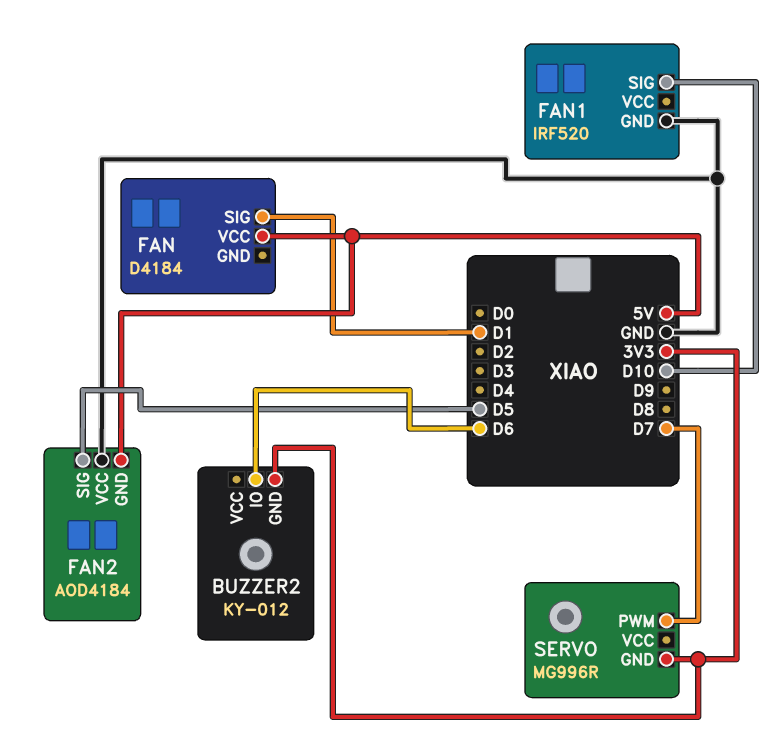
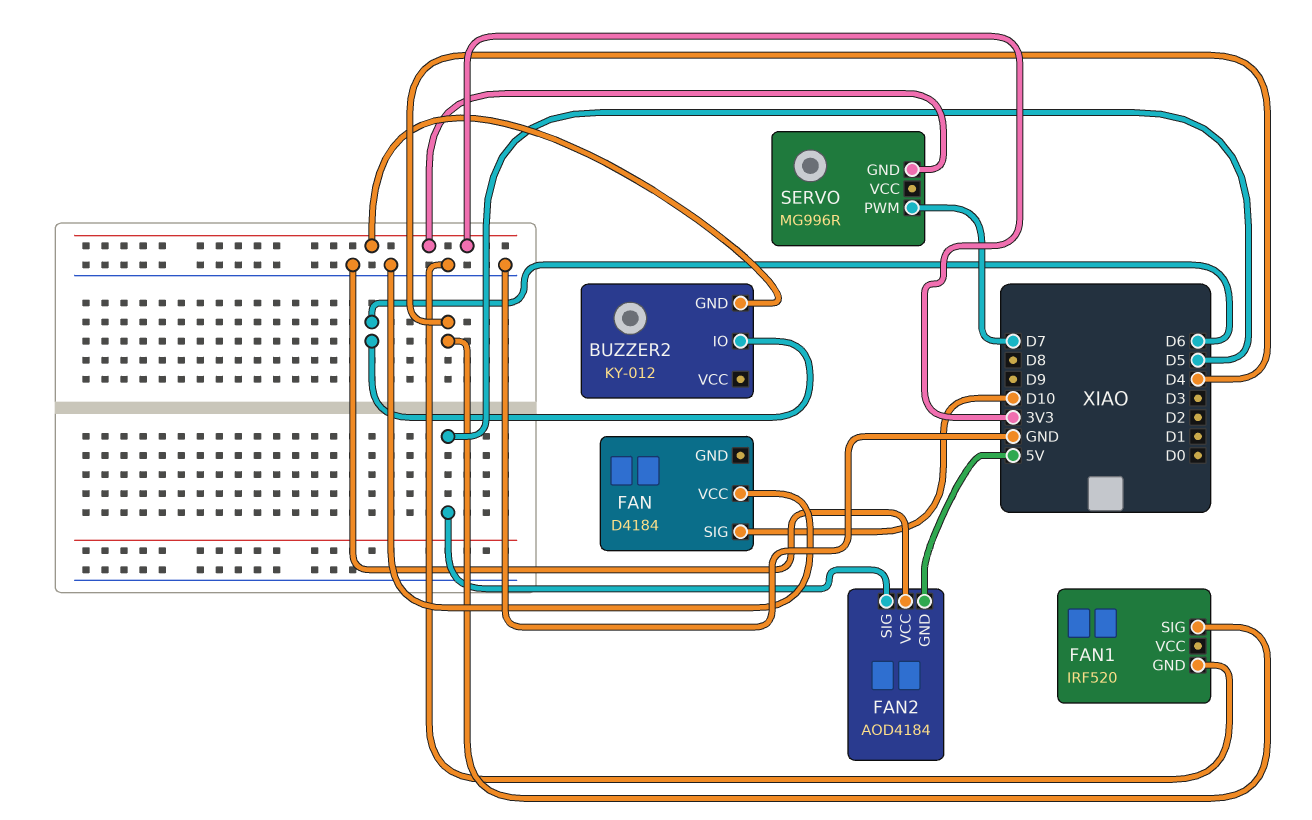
FAN pin SIG: D1 -> D10
FAN pin VCC: 5V -> GND
FAN1 pin SIG: D10 -> D4

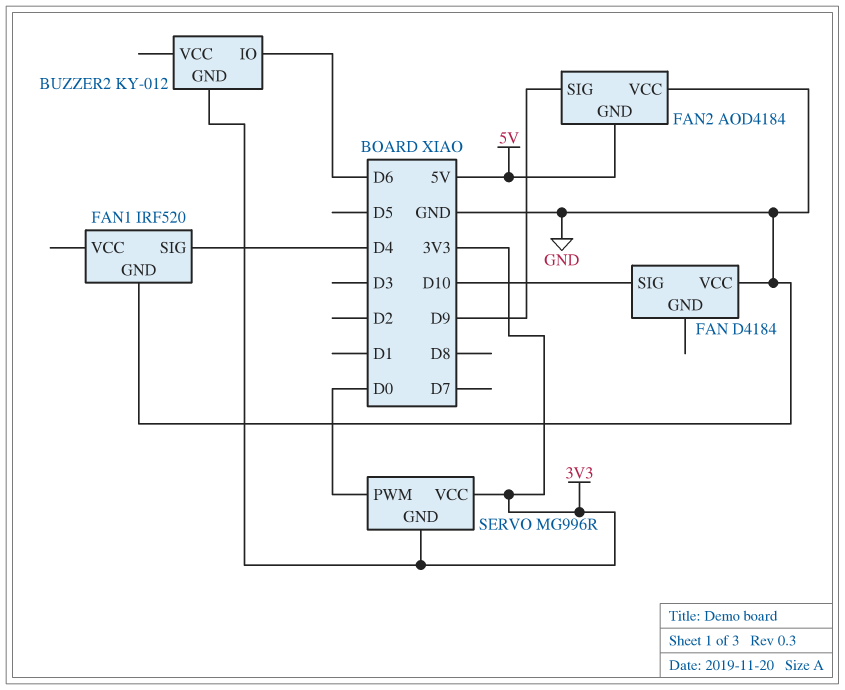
FAN2 pin SIG: D5 -> D9
SERVO pin PWM: D7 -> D0
SERVO pin VCC: none -> 3V3

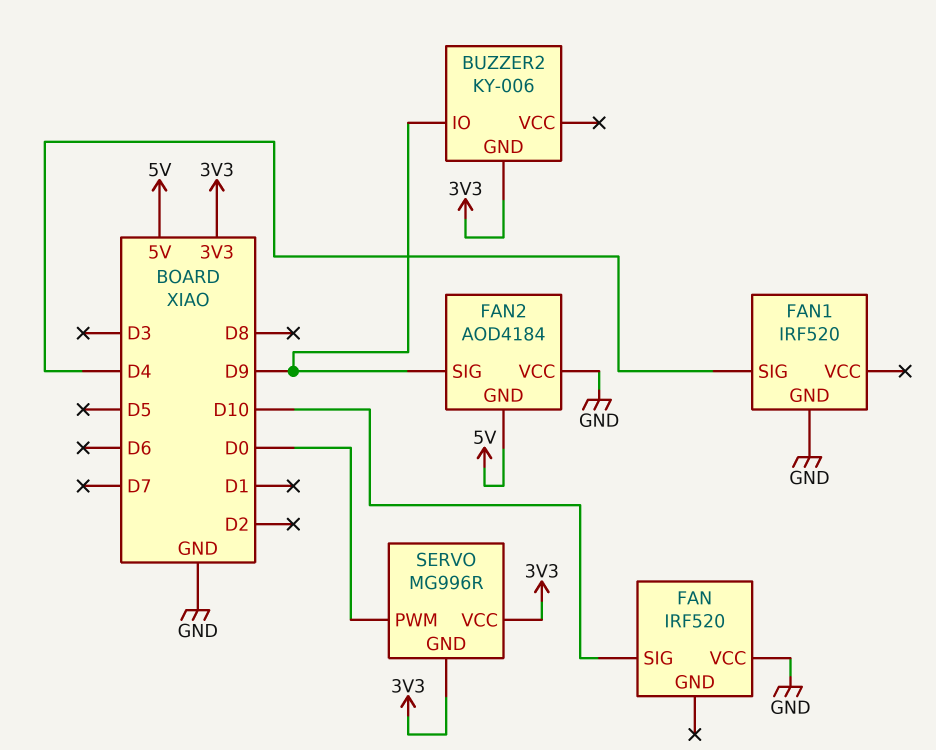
BUZZER2: KY-012 -> KY-006
BUZZER2 pin IO: D6 -> D9
FAN: D4184 -> IRF520

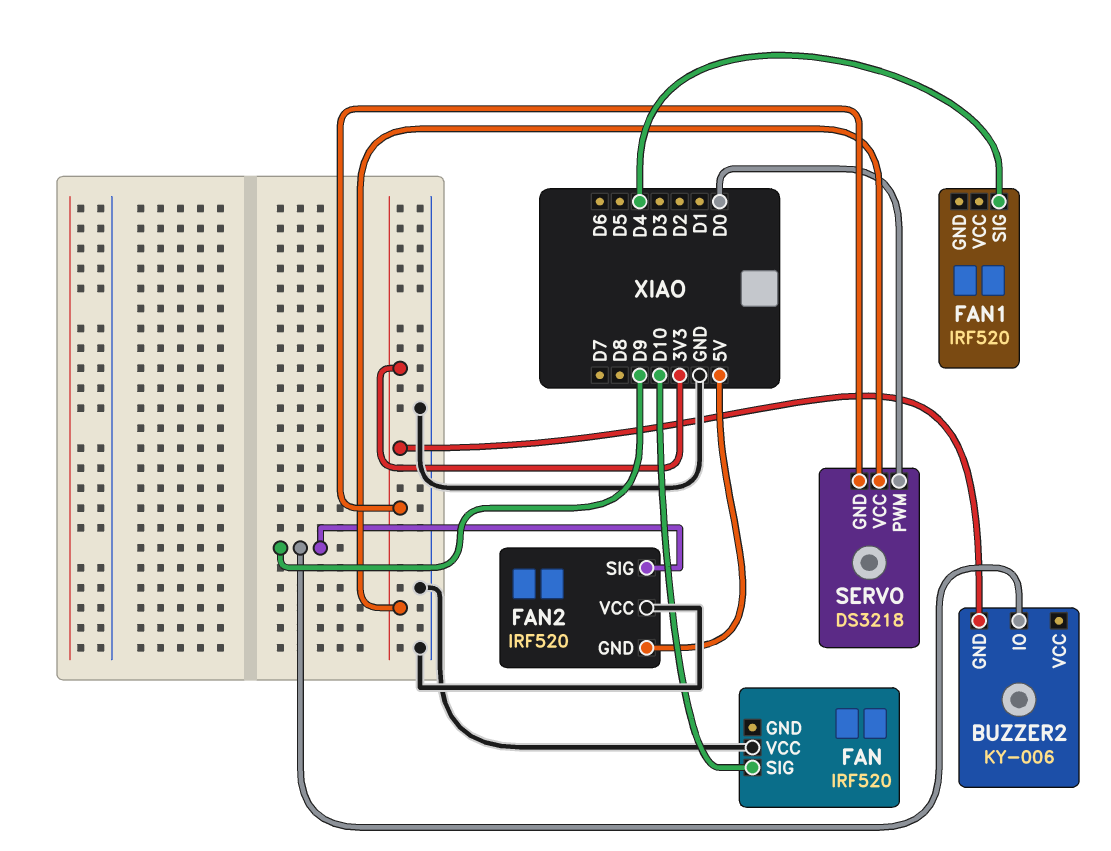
FAN1 pin GND: GND -> none
FAN2: AOD4184 -> IRF520
SERVO: MG996R -> DS3218

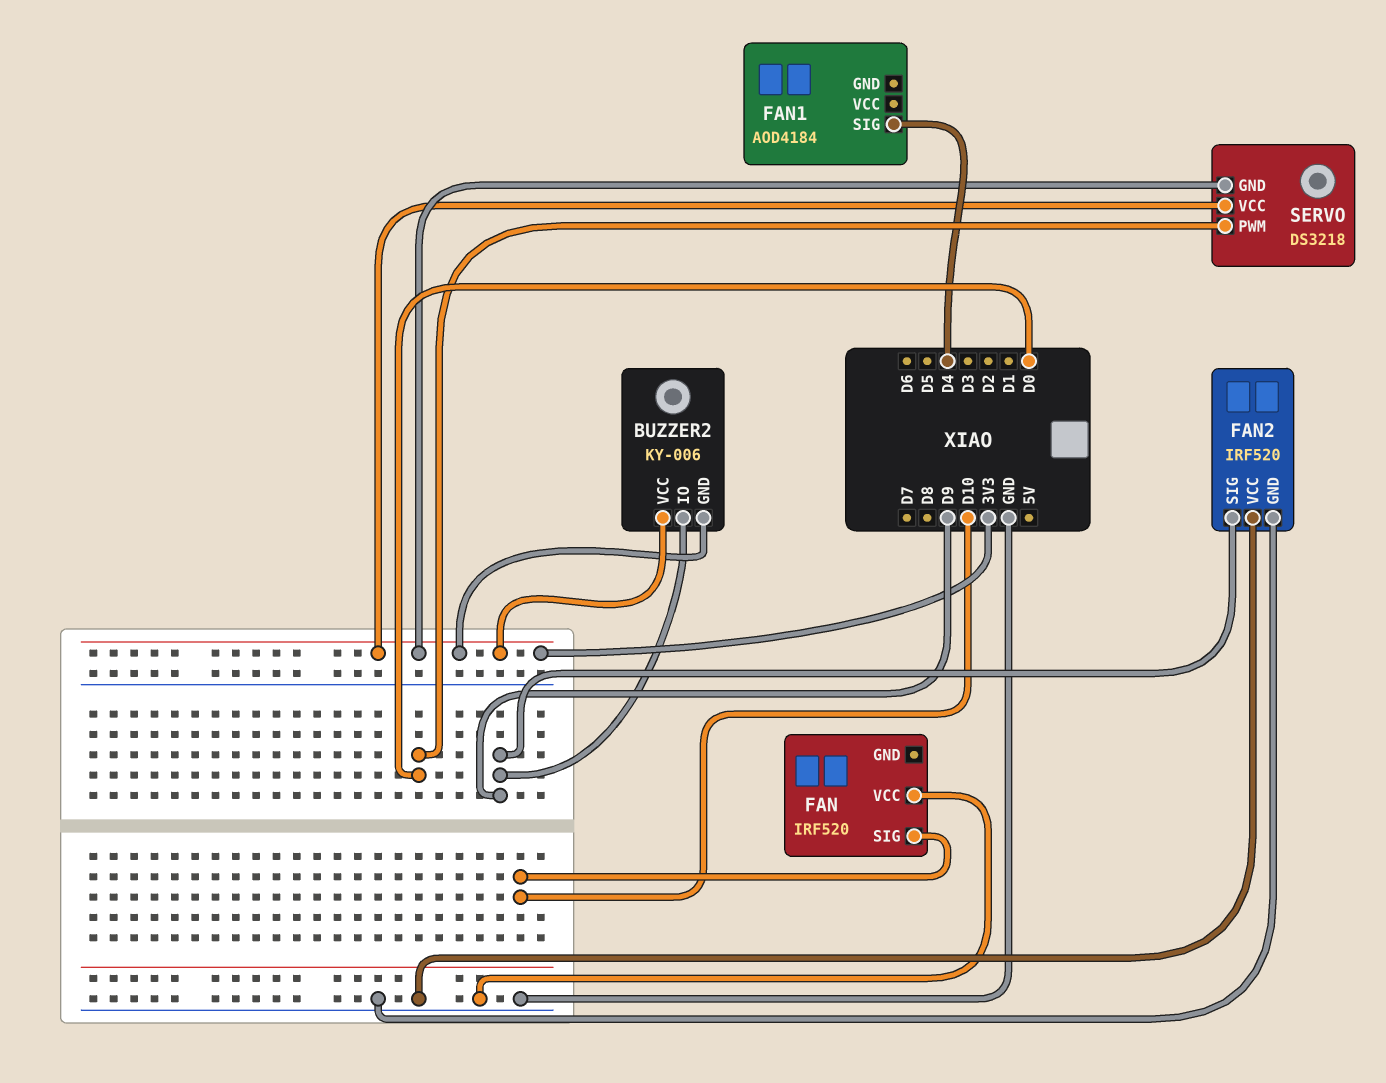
BUZZER2 pin VCC: none -> 3V3
FAN1: IRF520 -> AOD4184
FAN2 pin GND: 5V -> GND

